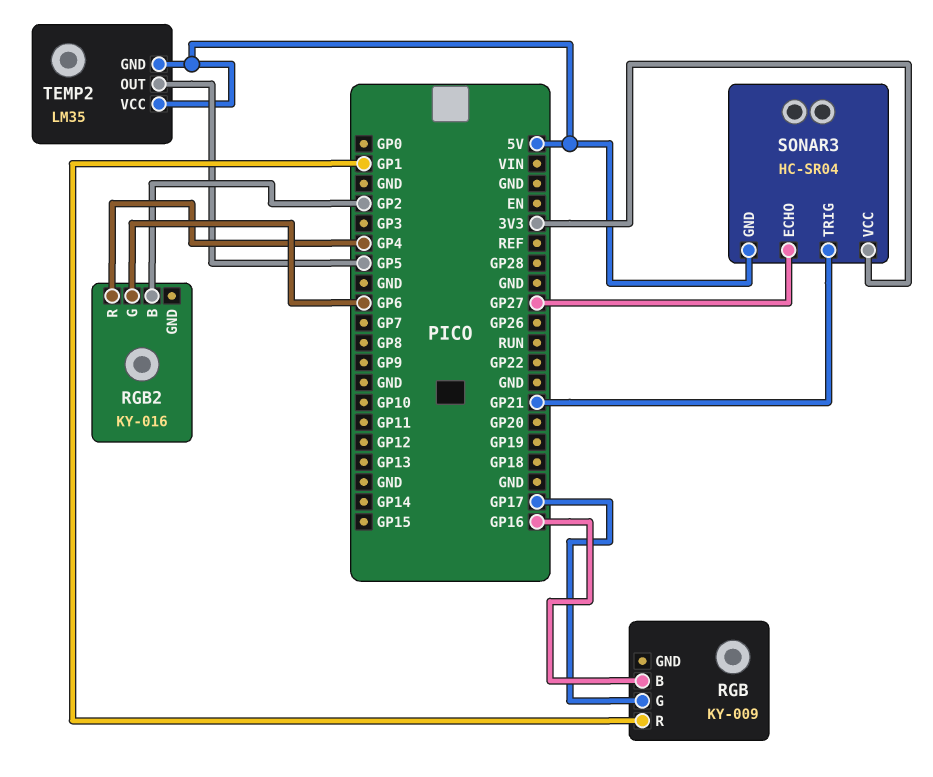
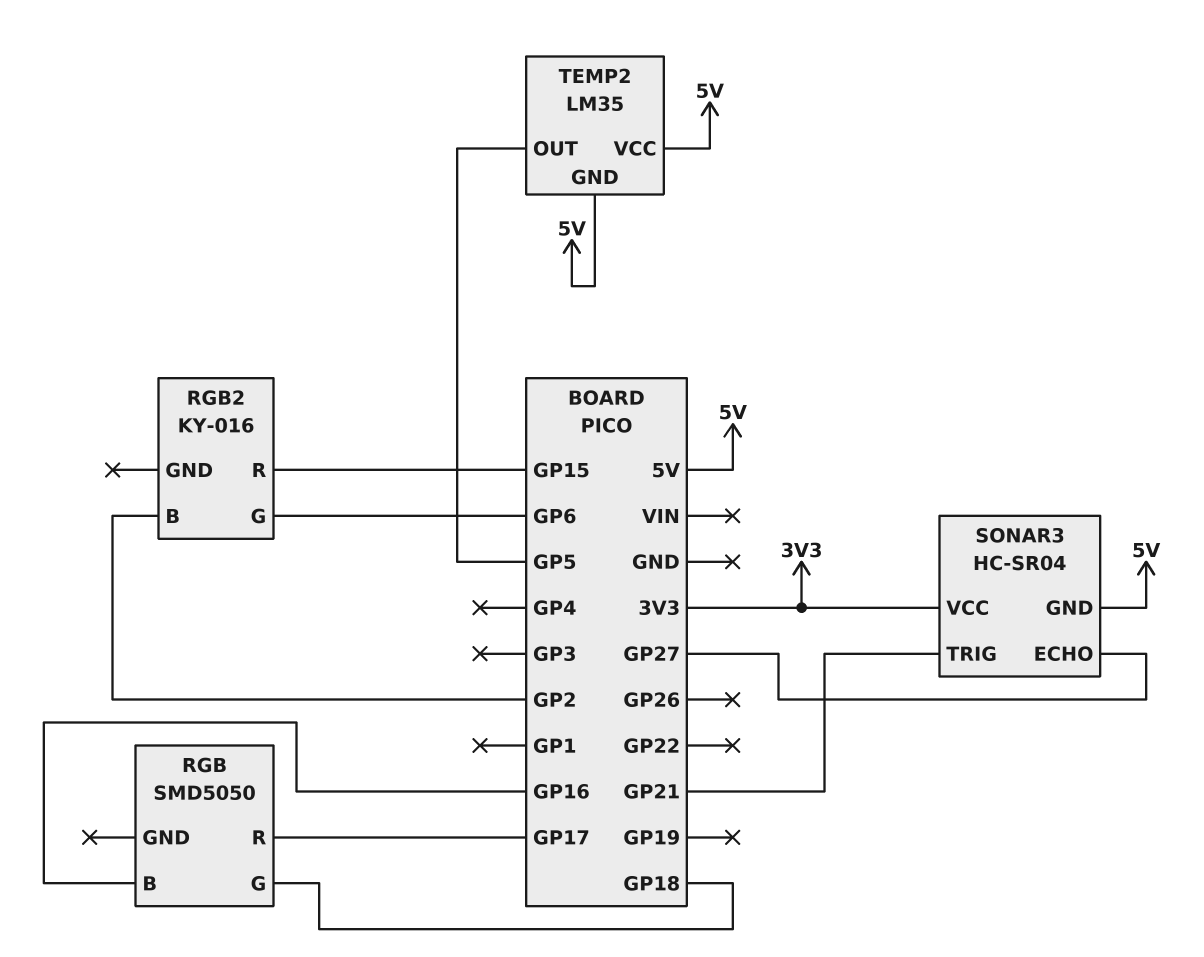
RGB: KY-009 -> SMD5050
RGB pin G: GP17 -> GP18
RGB pin R: GP1 -> GP17
RGB2 pin R: GP4 -> GP15

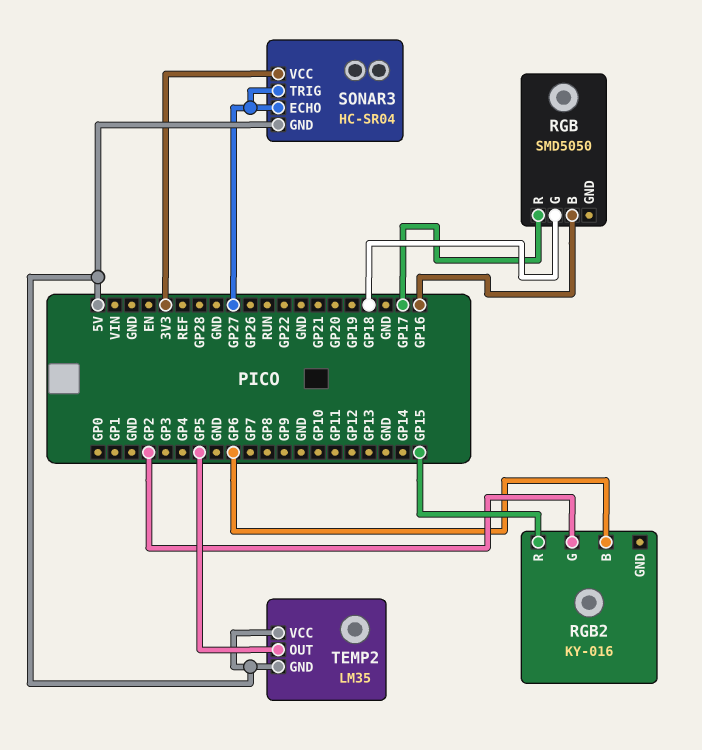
RGB2 pin B: GP2 -> GP6
RGB2 pin G: GP6 -> GP2
SONAR3 pin TRIG: GP21 -> GP27

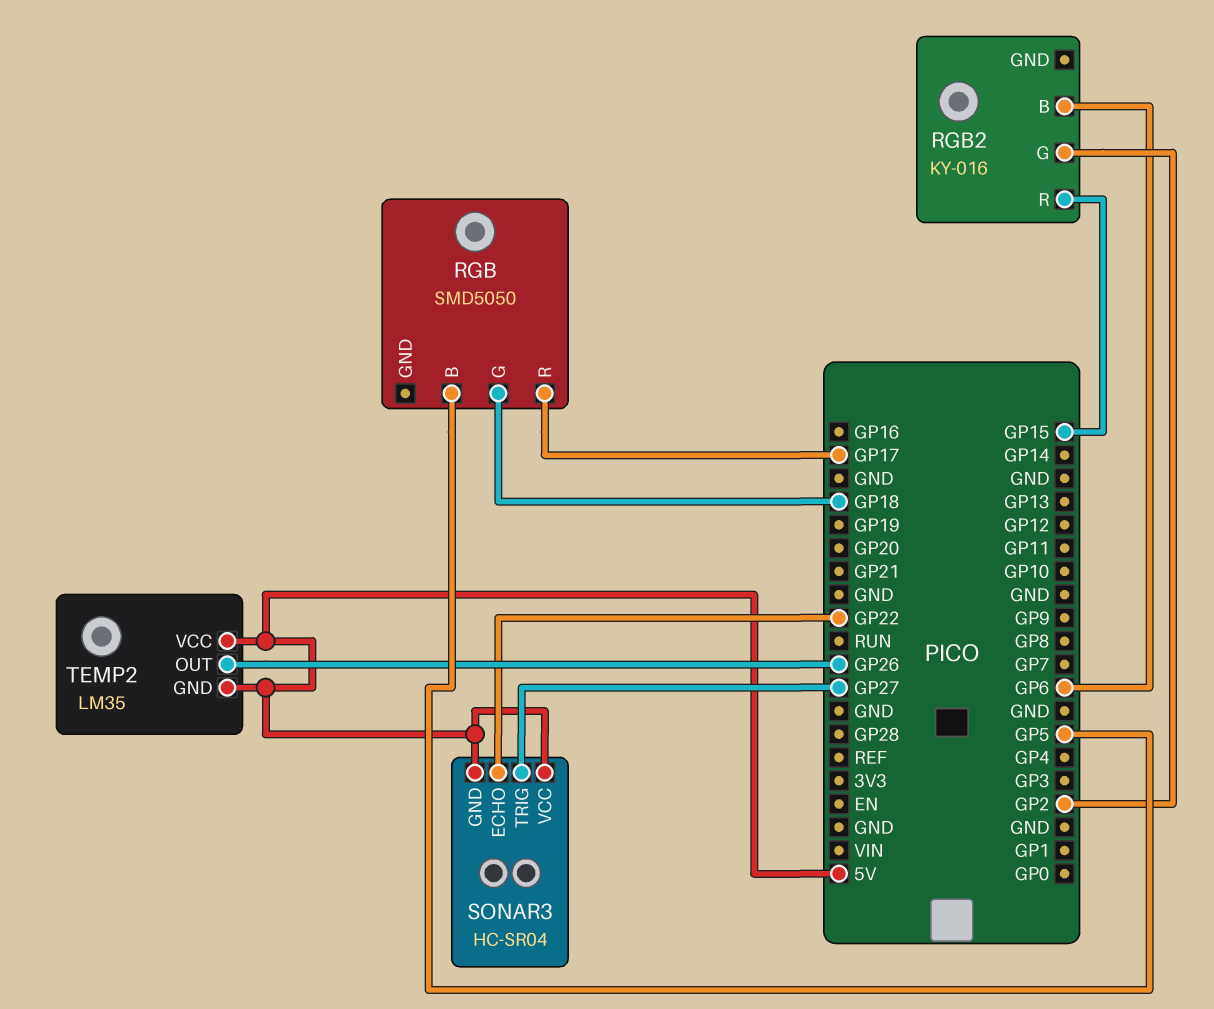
RGB pin B: GP16 -> GP5
SONAR3 pin ECHO: GP27 -> GP22
SONAR3 pin VCC: 3V3 -> 5V
TEMP2 pin OUT: GP5 -> GP26

